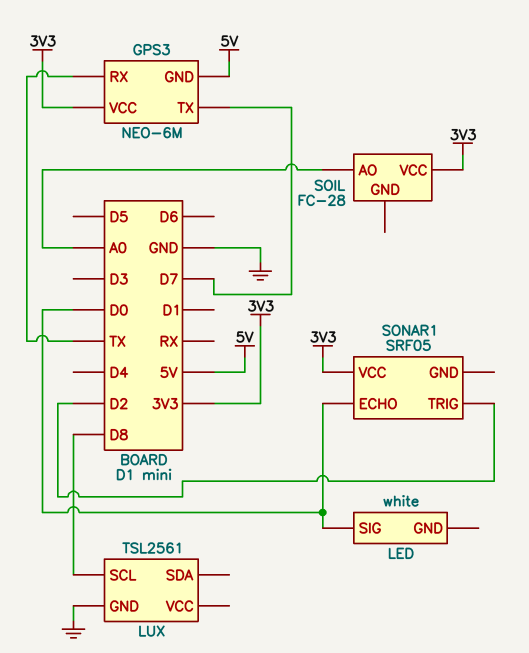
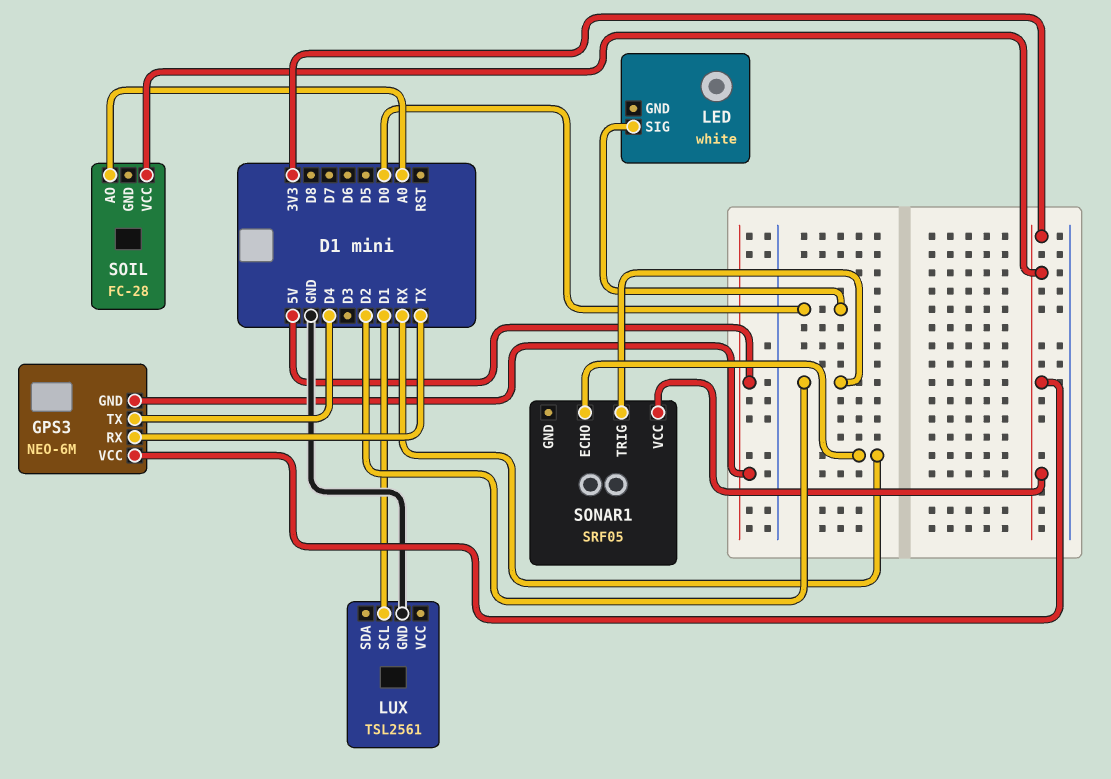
GPS3 pin TX: D7 -> D4
LUX pin SCL: D8 -> D1
SONAR1 pin ECHO: D0 -> RX

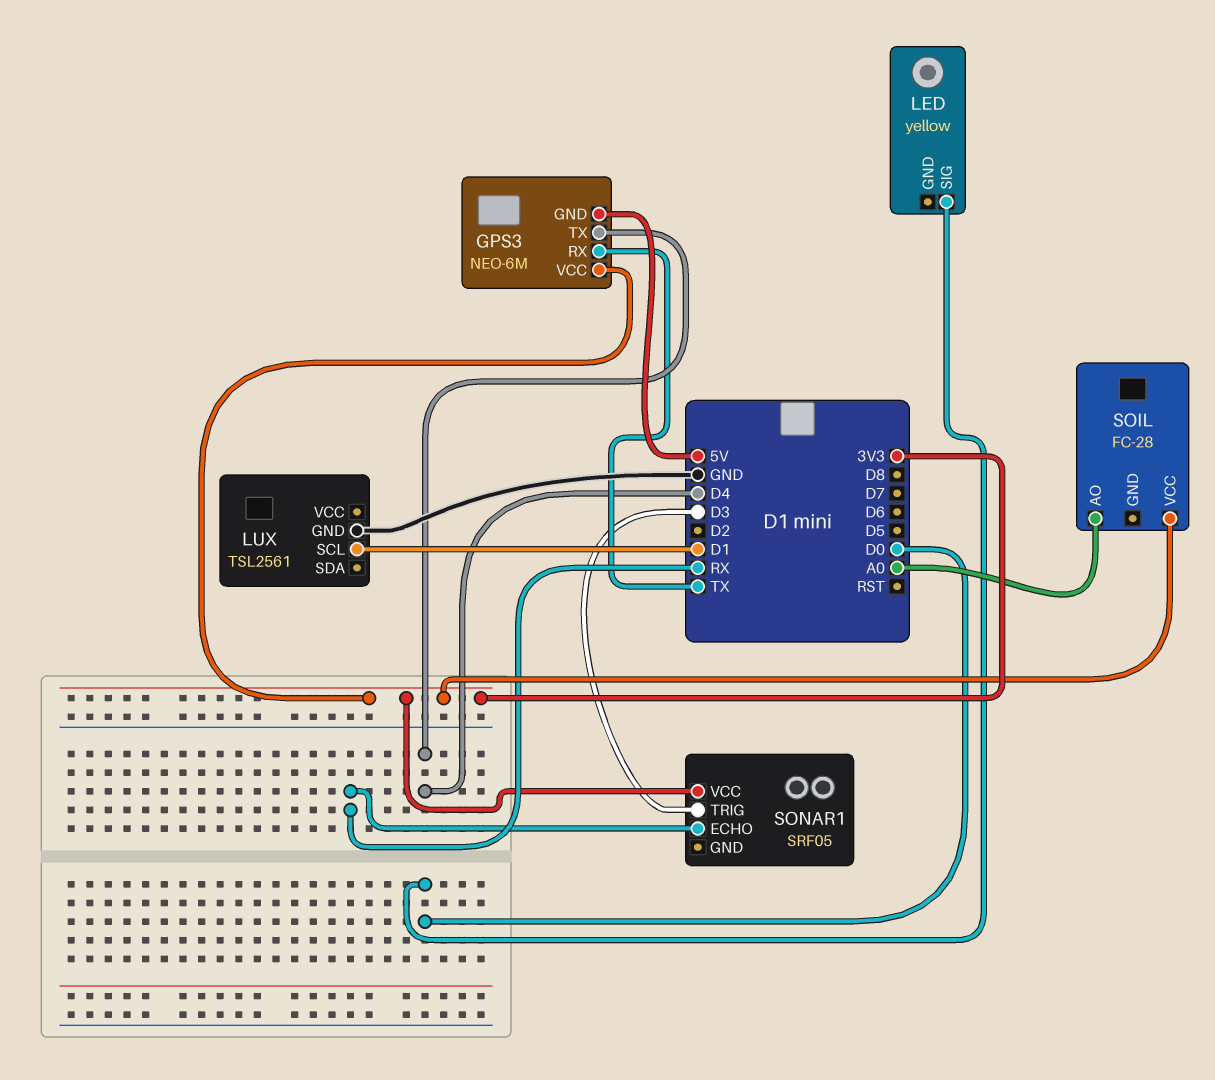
LED: white -> yellow
SONAR1 pin TRIG: D2 -> D3

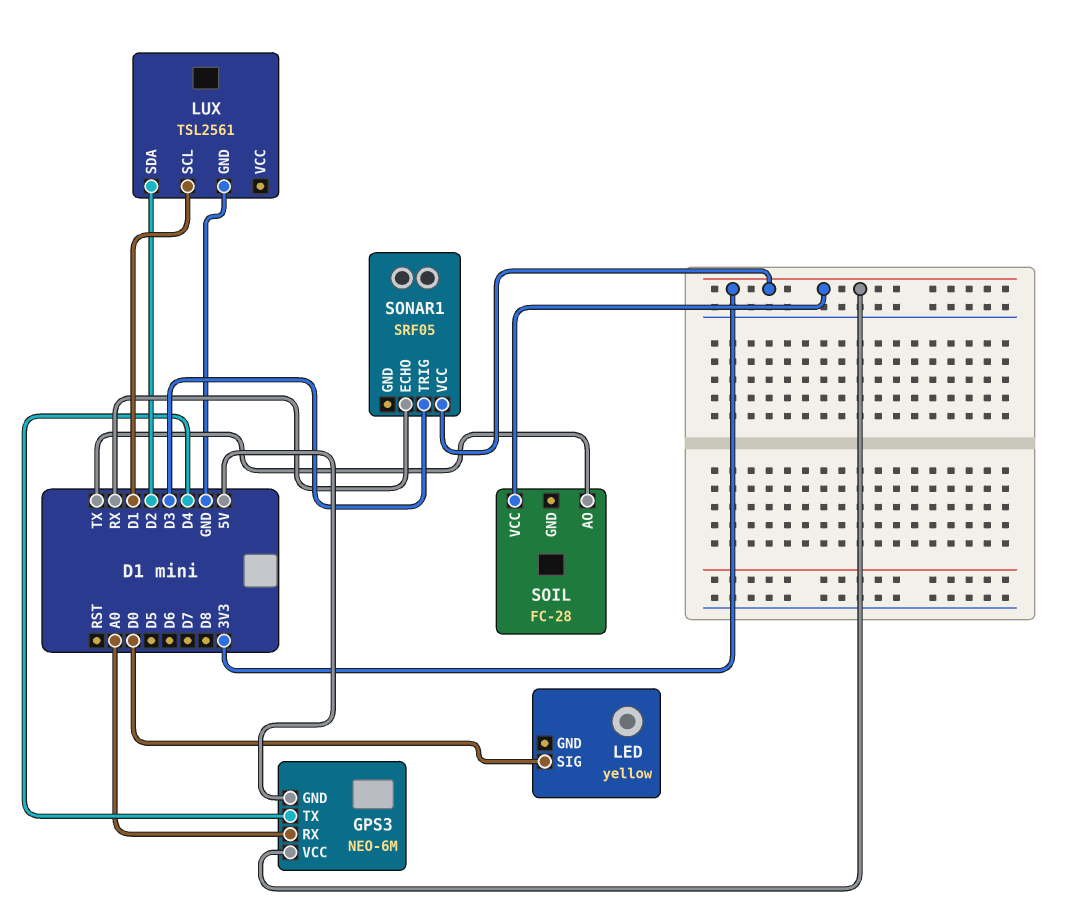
GPS3 pin RX: TX -> A0
LUX pin SDA: none -> D2
SOIL pin AO: A0 -> TX

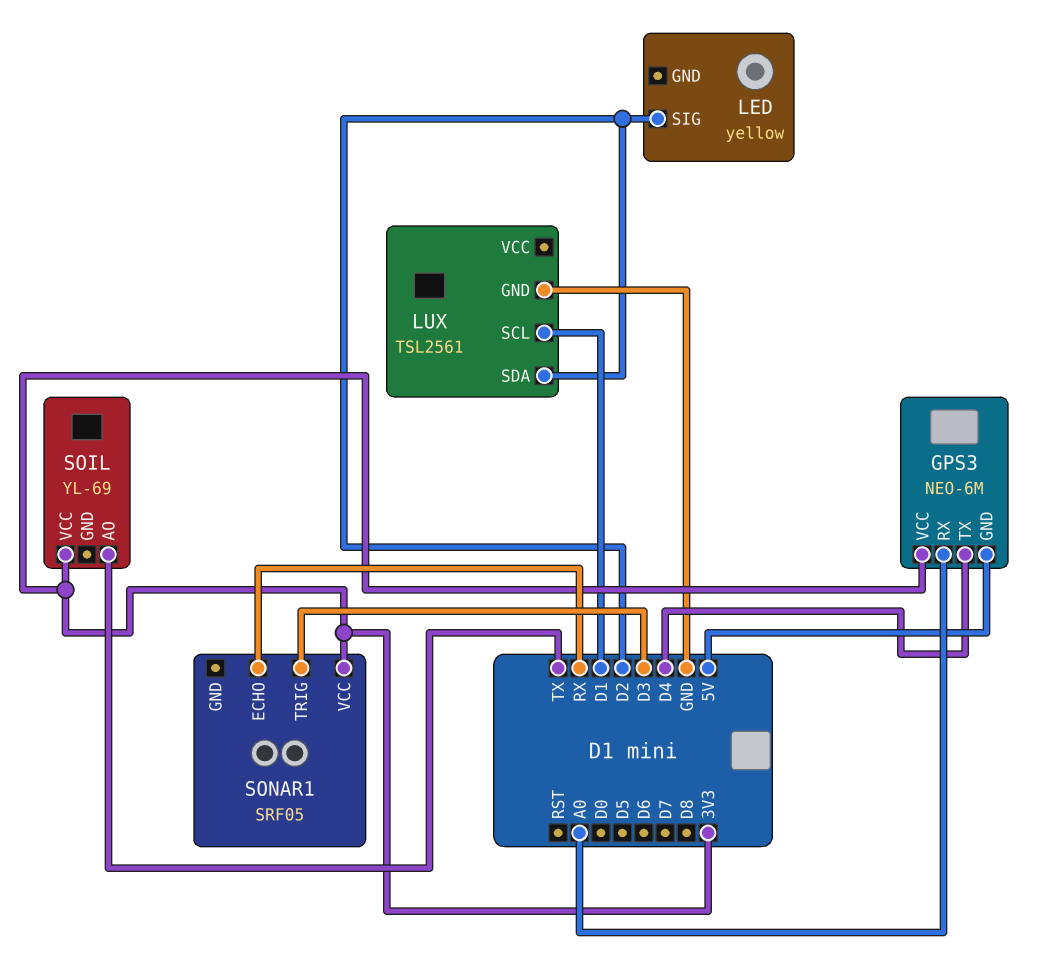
LED pin SIG: D0 -> D2
SOIL: FC-28 -> YL-69

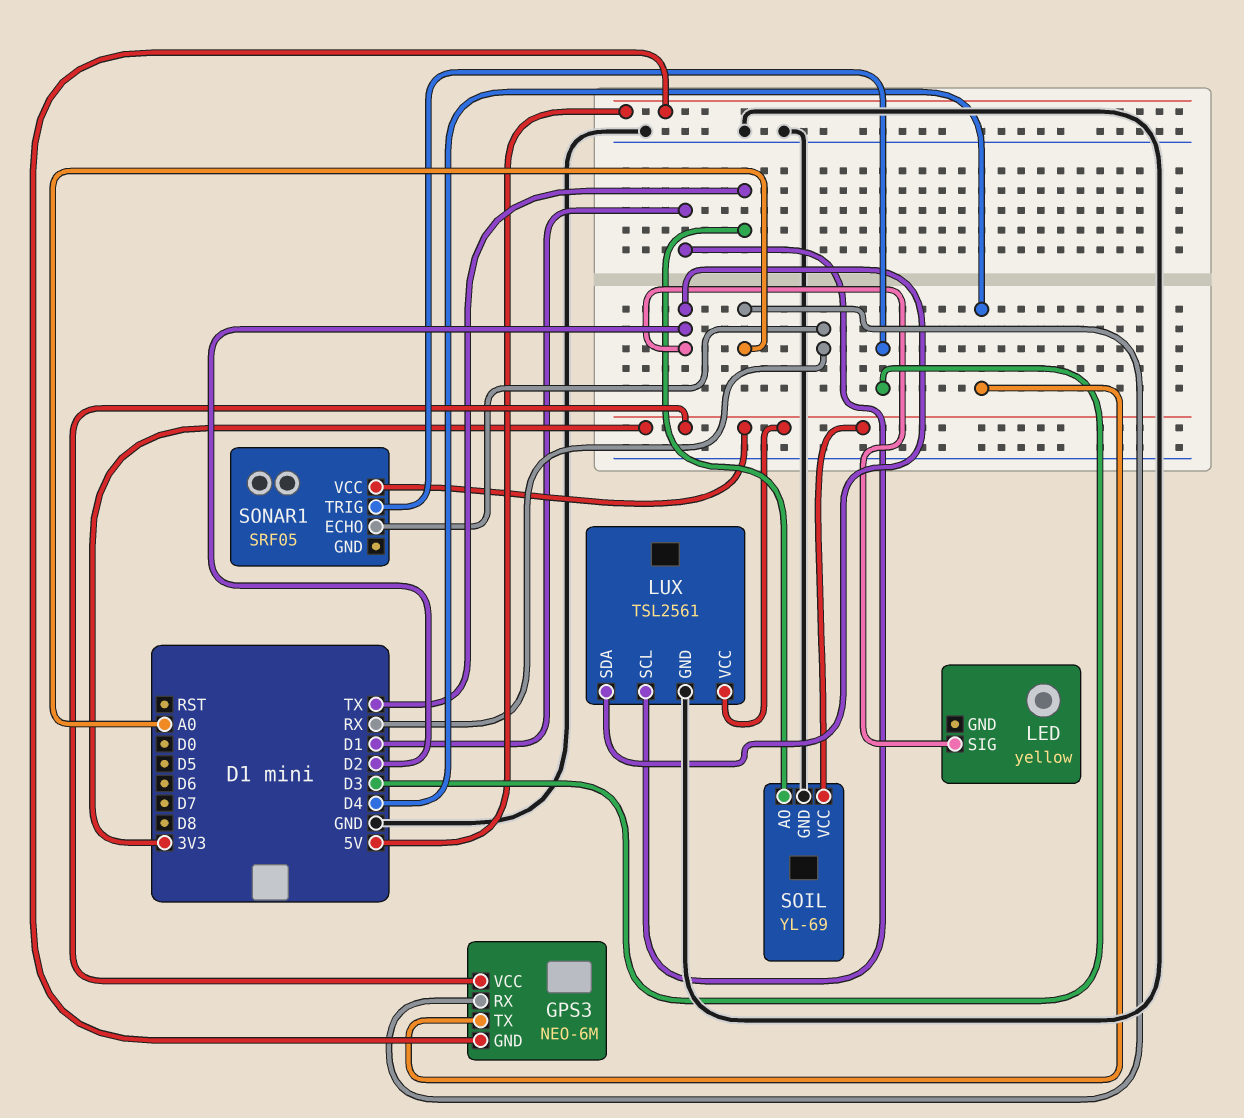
LUX pin VCC: none -> 3V3
SOIL pin GND: none -> GND

